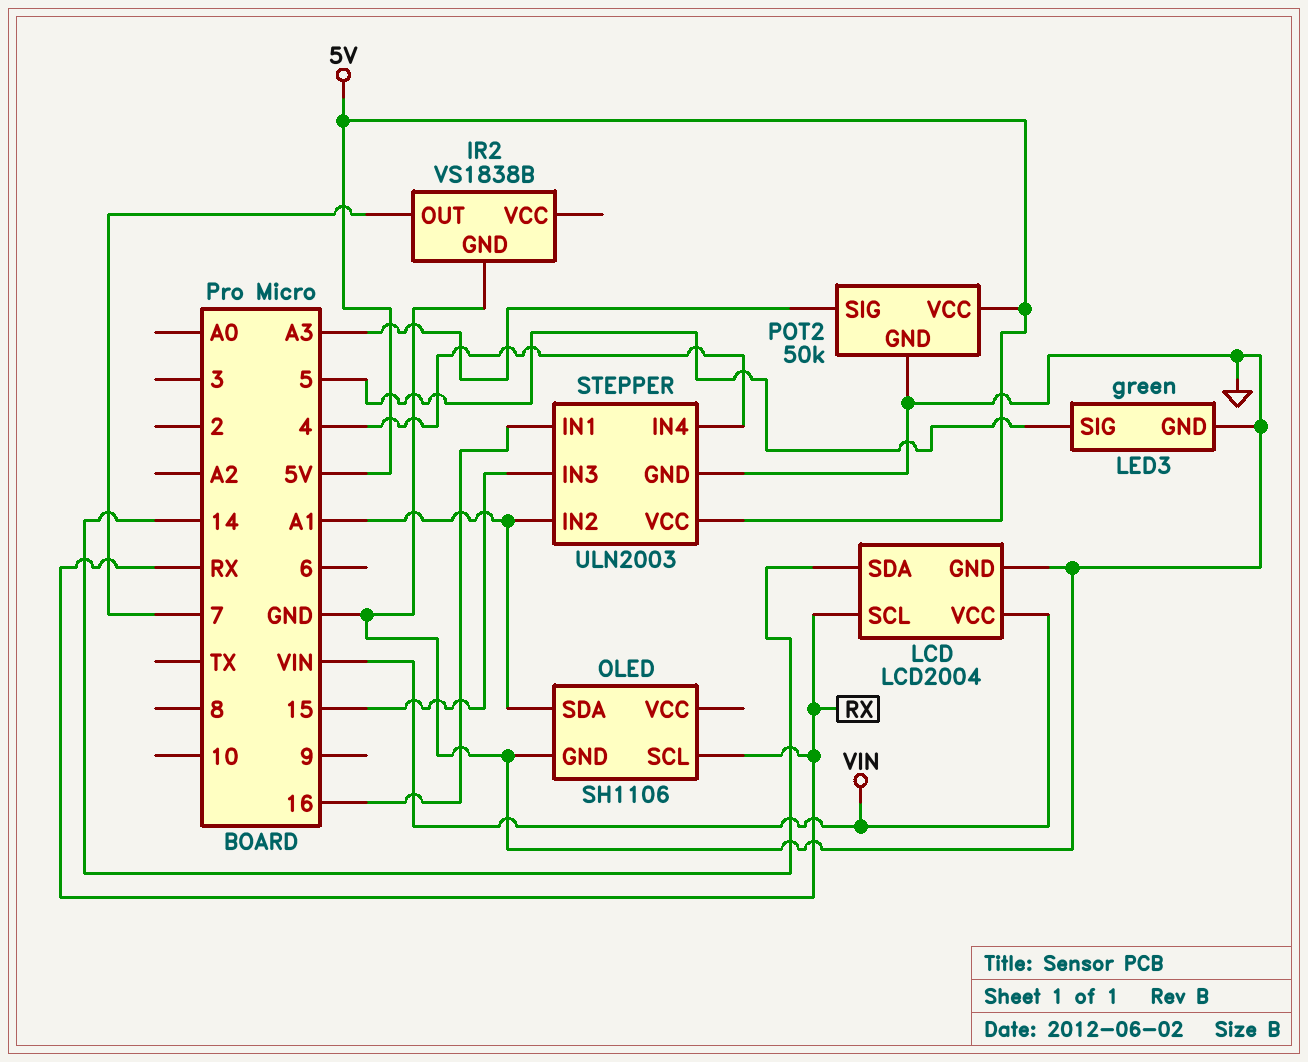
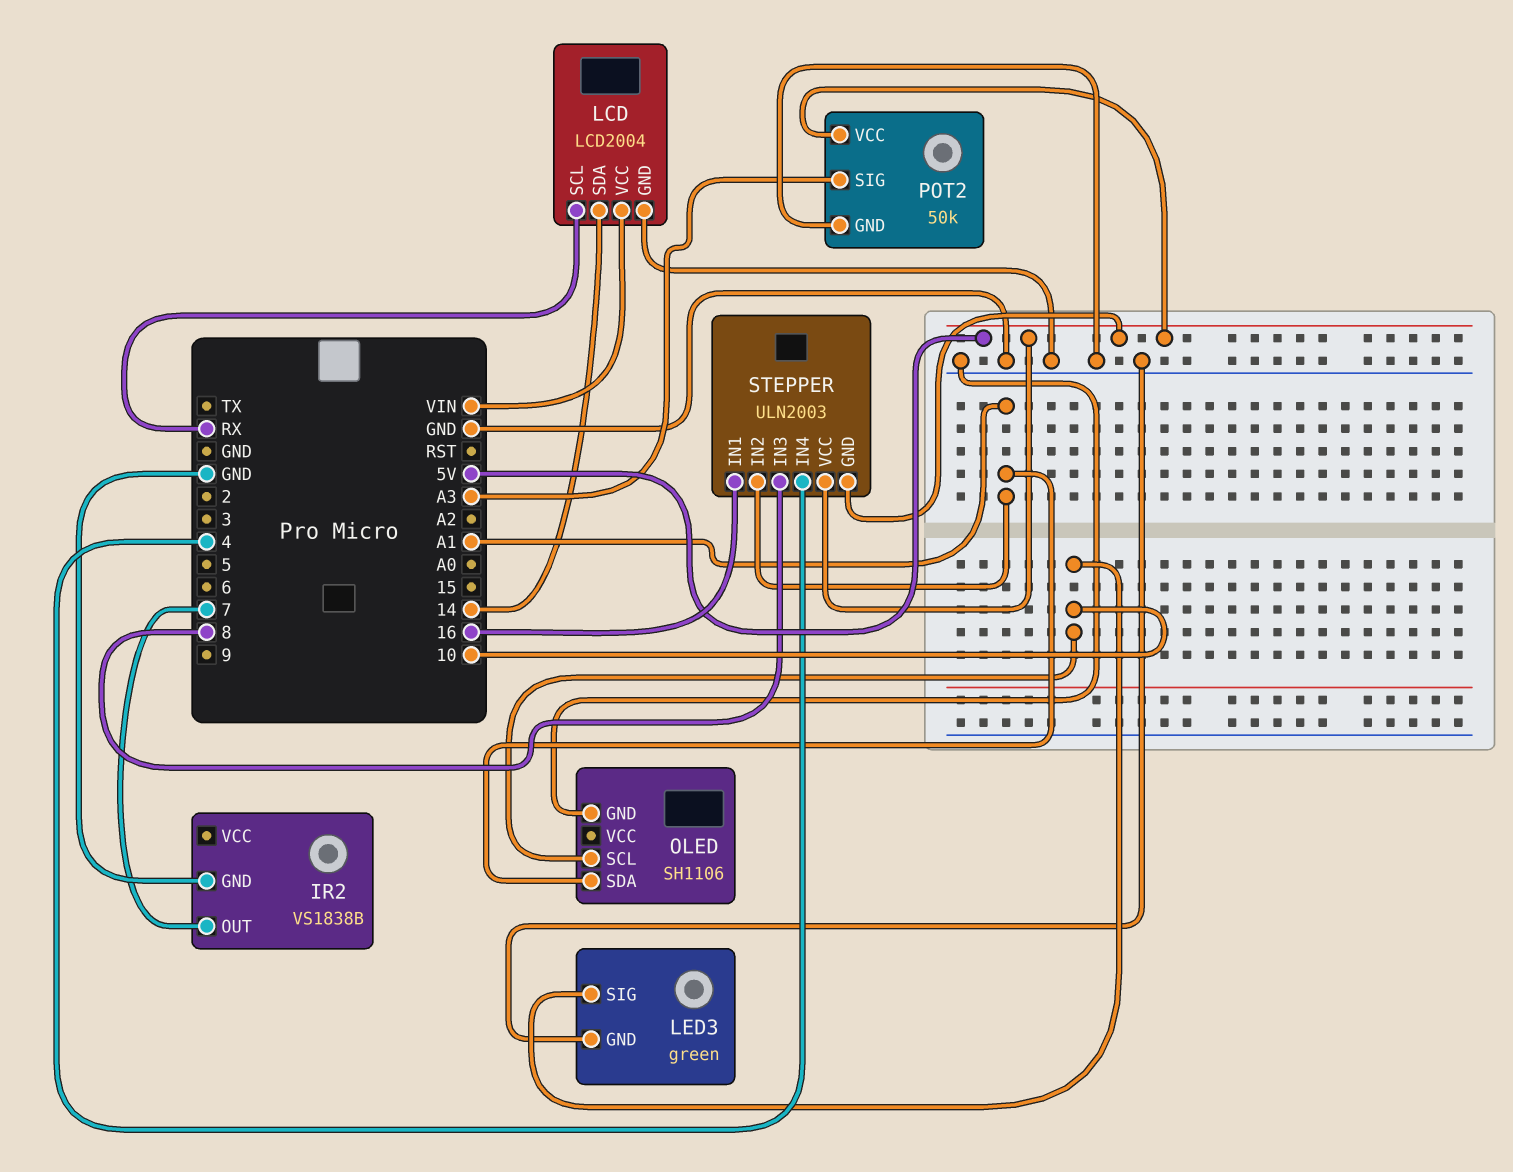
LED3 pin SIG: 5 -> 10
OLED pin SCL: RX -> 10
STEPPER pin GND: GND -> 5V
STEPPER pin IN3: 15 -> 8

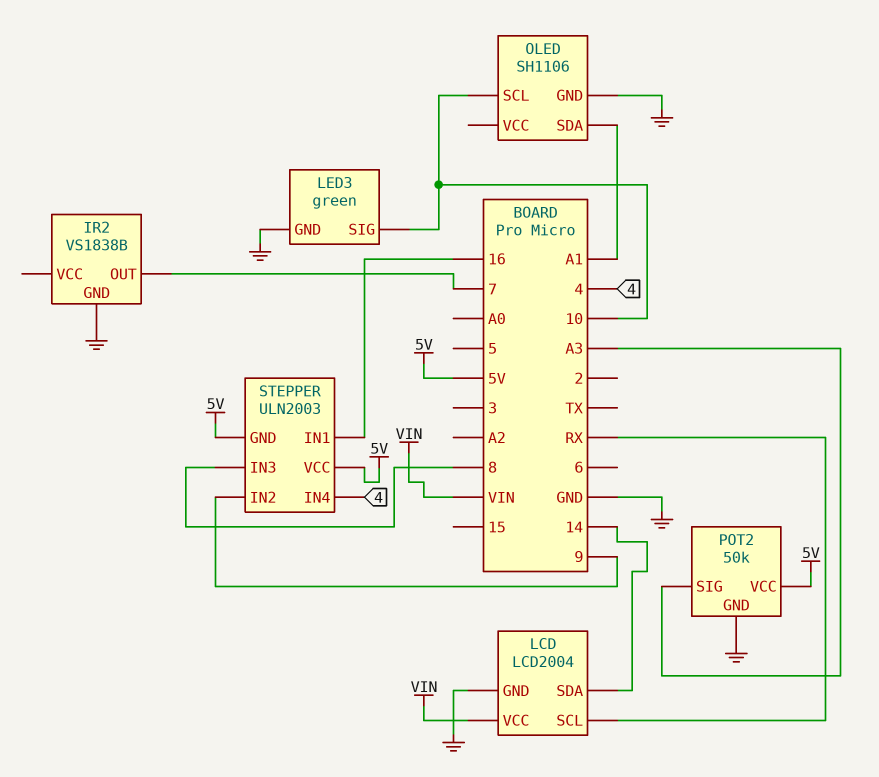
STEPPER pin IN2: A1 -> 9

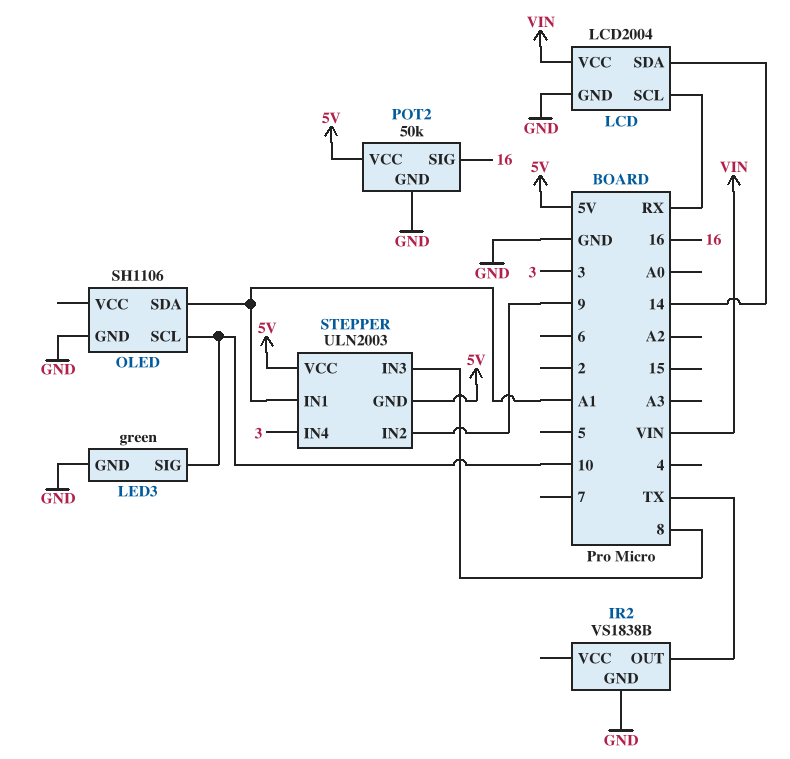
IR2 pin OUT: 7 -> TX
POT2 pin SIG: A3 -> 16
STEPPER pin IN1: 16 -> A1
STEPPER pin IN4: 4 -> 3

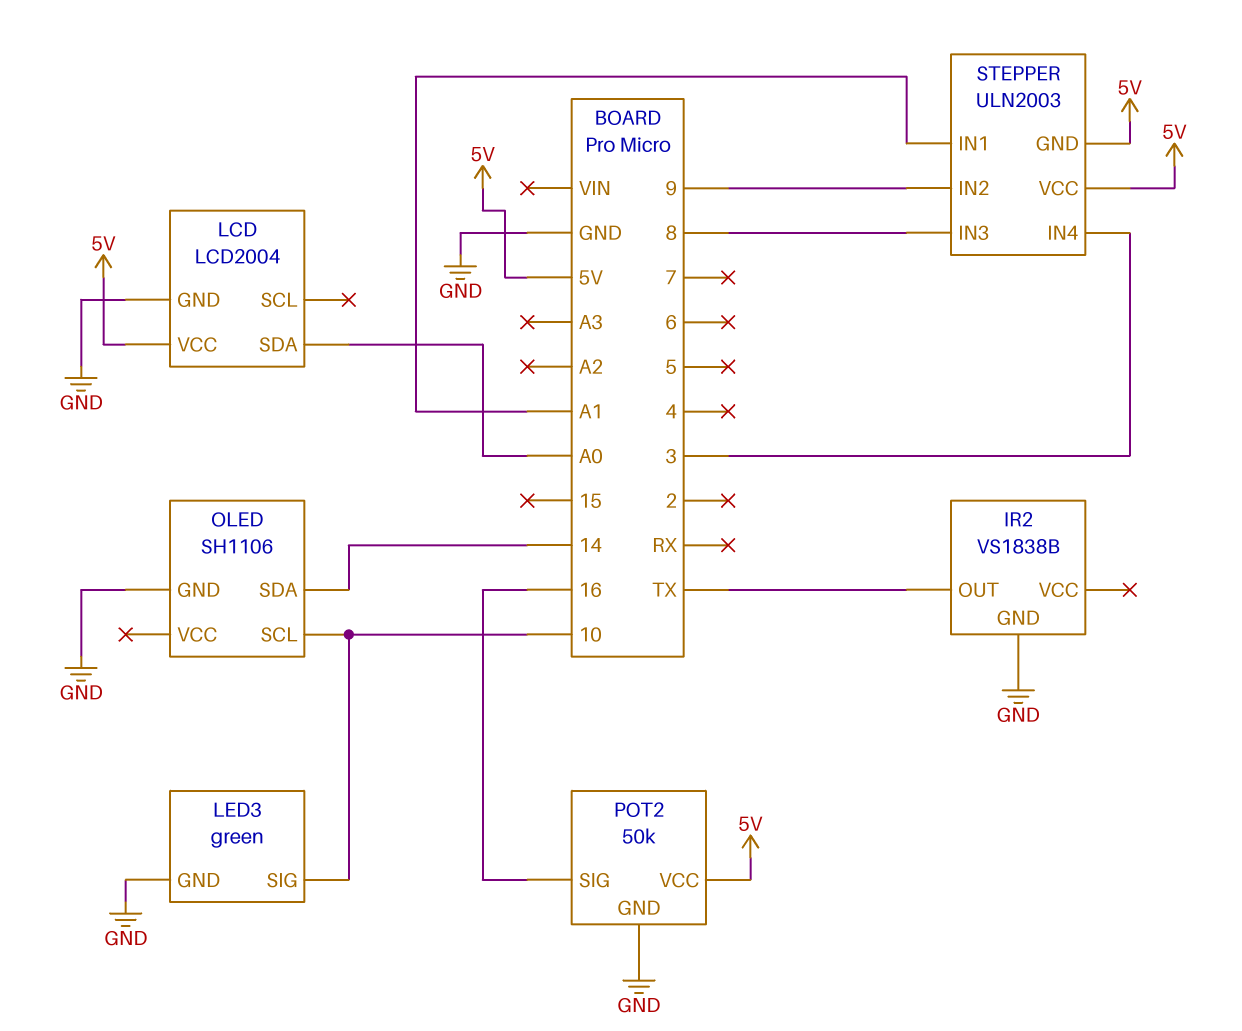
LCD pin SCL: RX -> none
LCD pin SDA: 14 -> A0
LCD pin VCC: VIN -> 5V
OLED pin SDA: A1 -> 14

